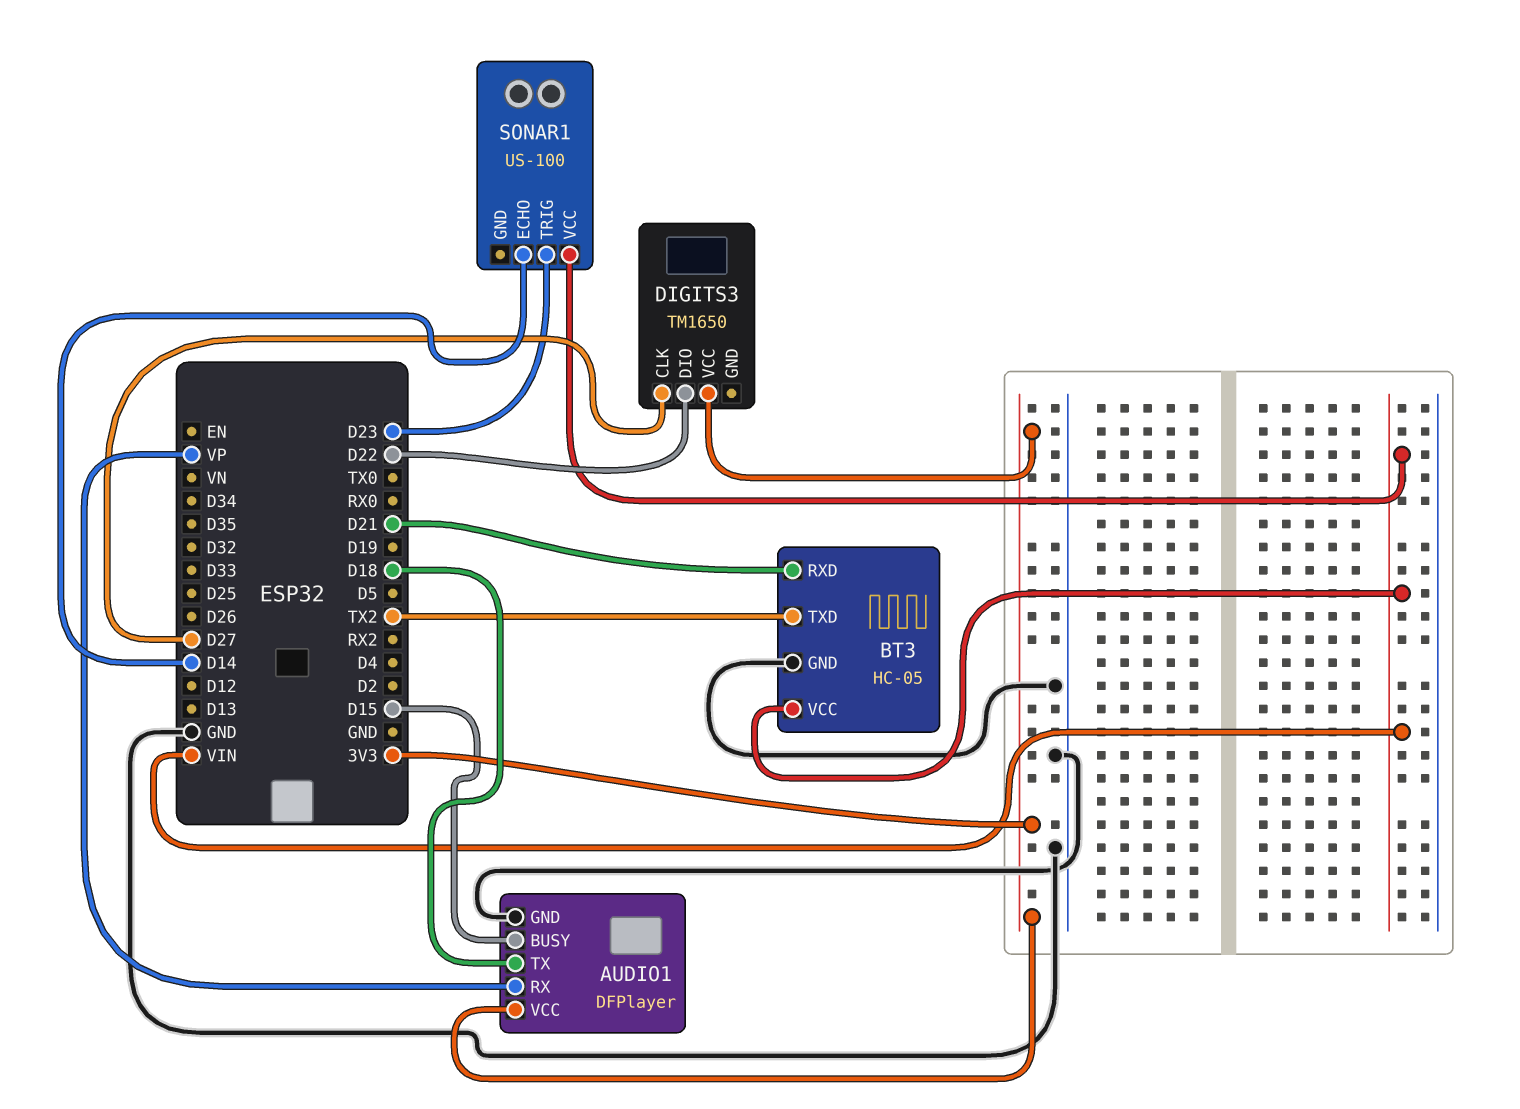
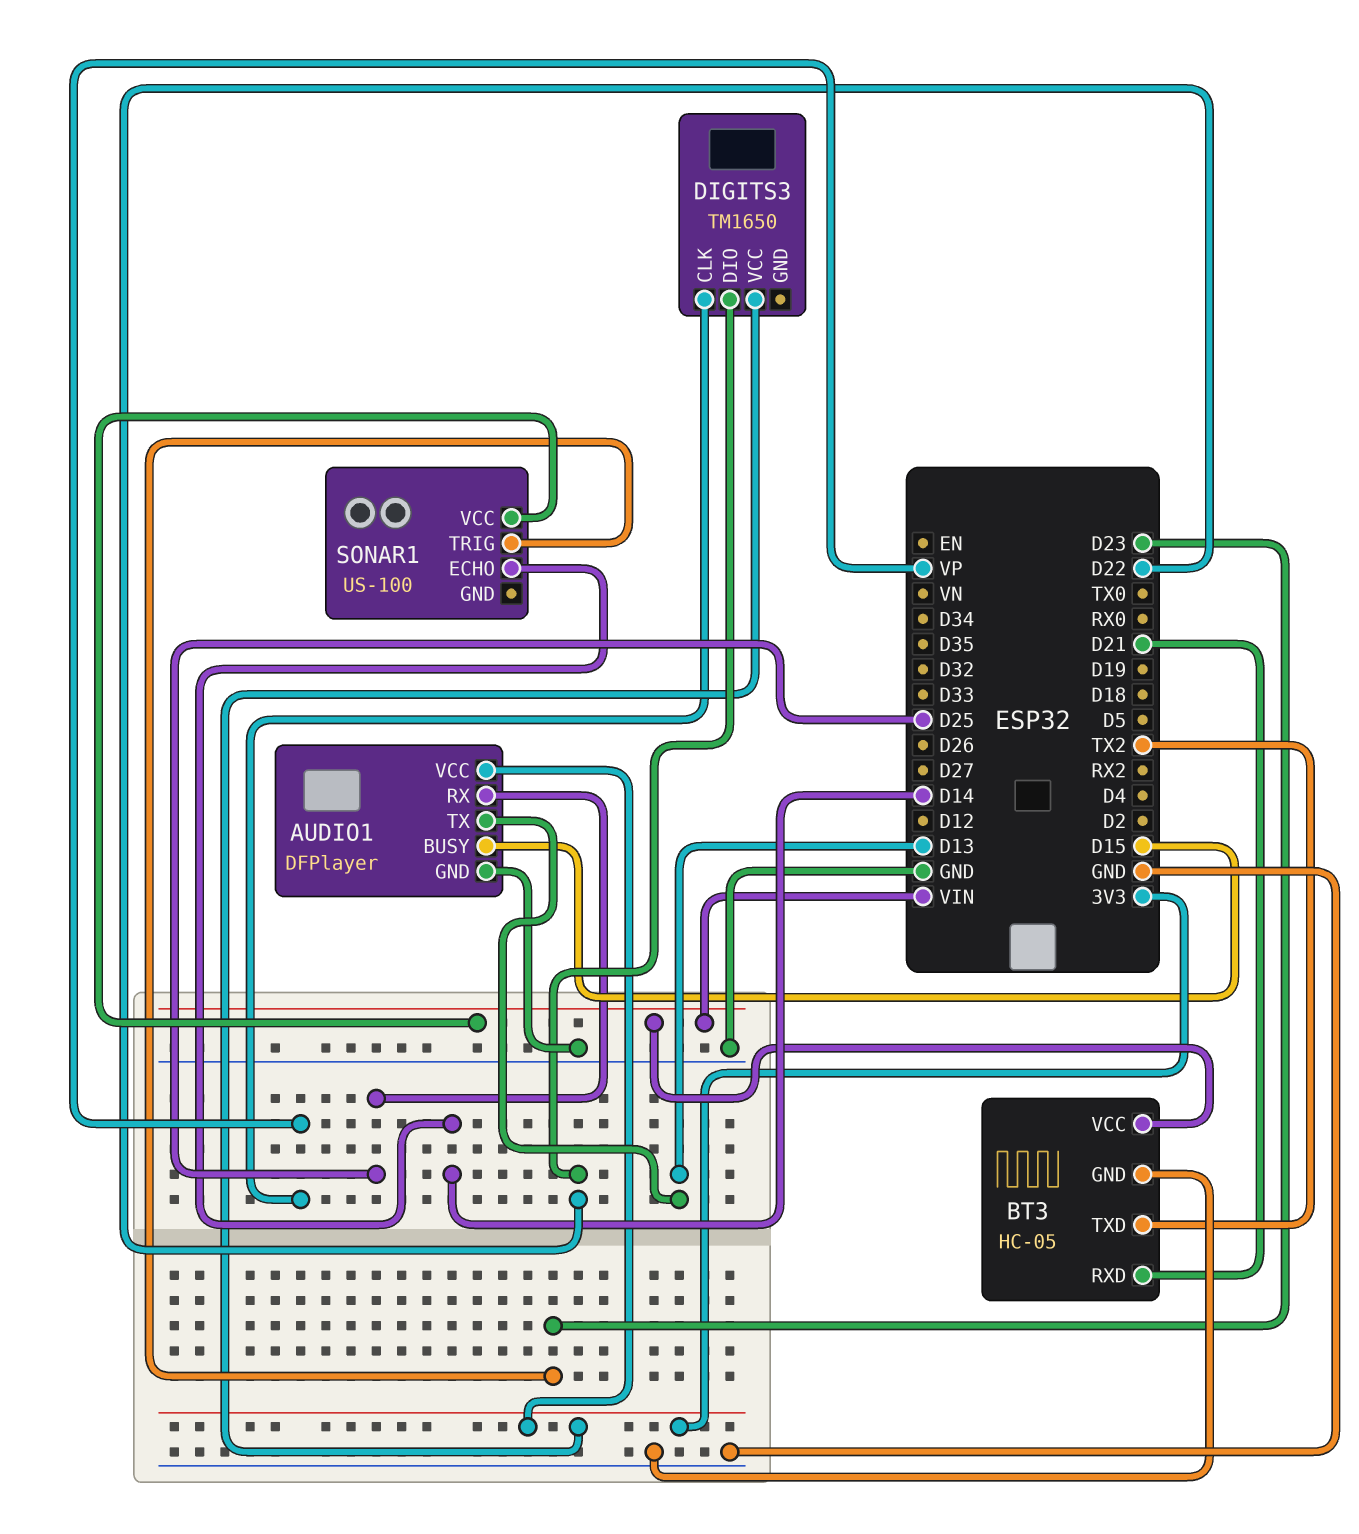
AUDIO1 pin RX: VP -> D25
AUDIO1 pin TX: D18 -> D13
DIGITS3 pin CLK: D27 -> VP

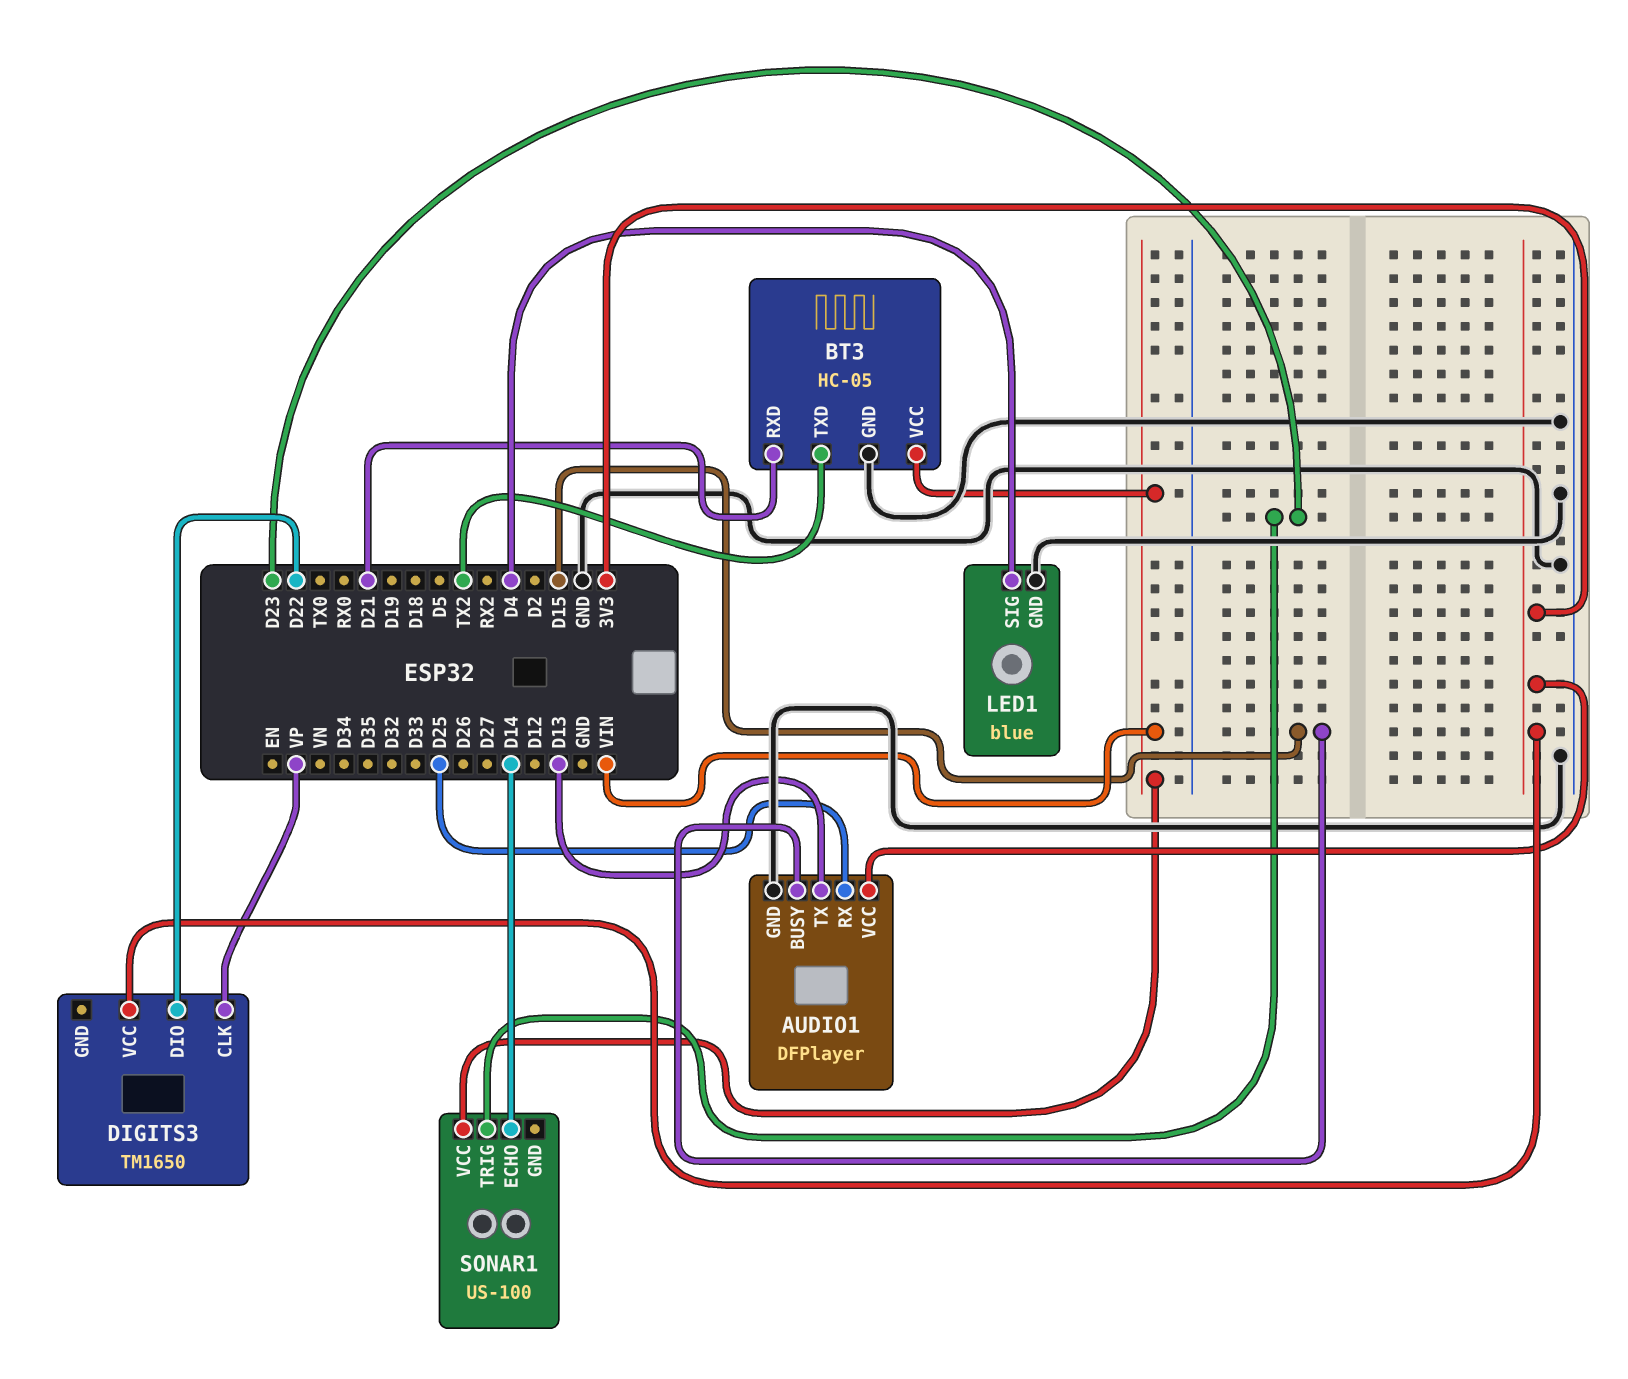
LED1: none -> blue
LED1 pin GND: none -> GND
LED1 pin SIG: none -> D4

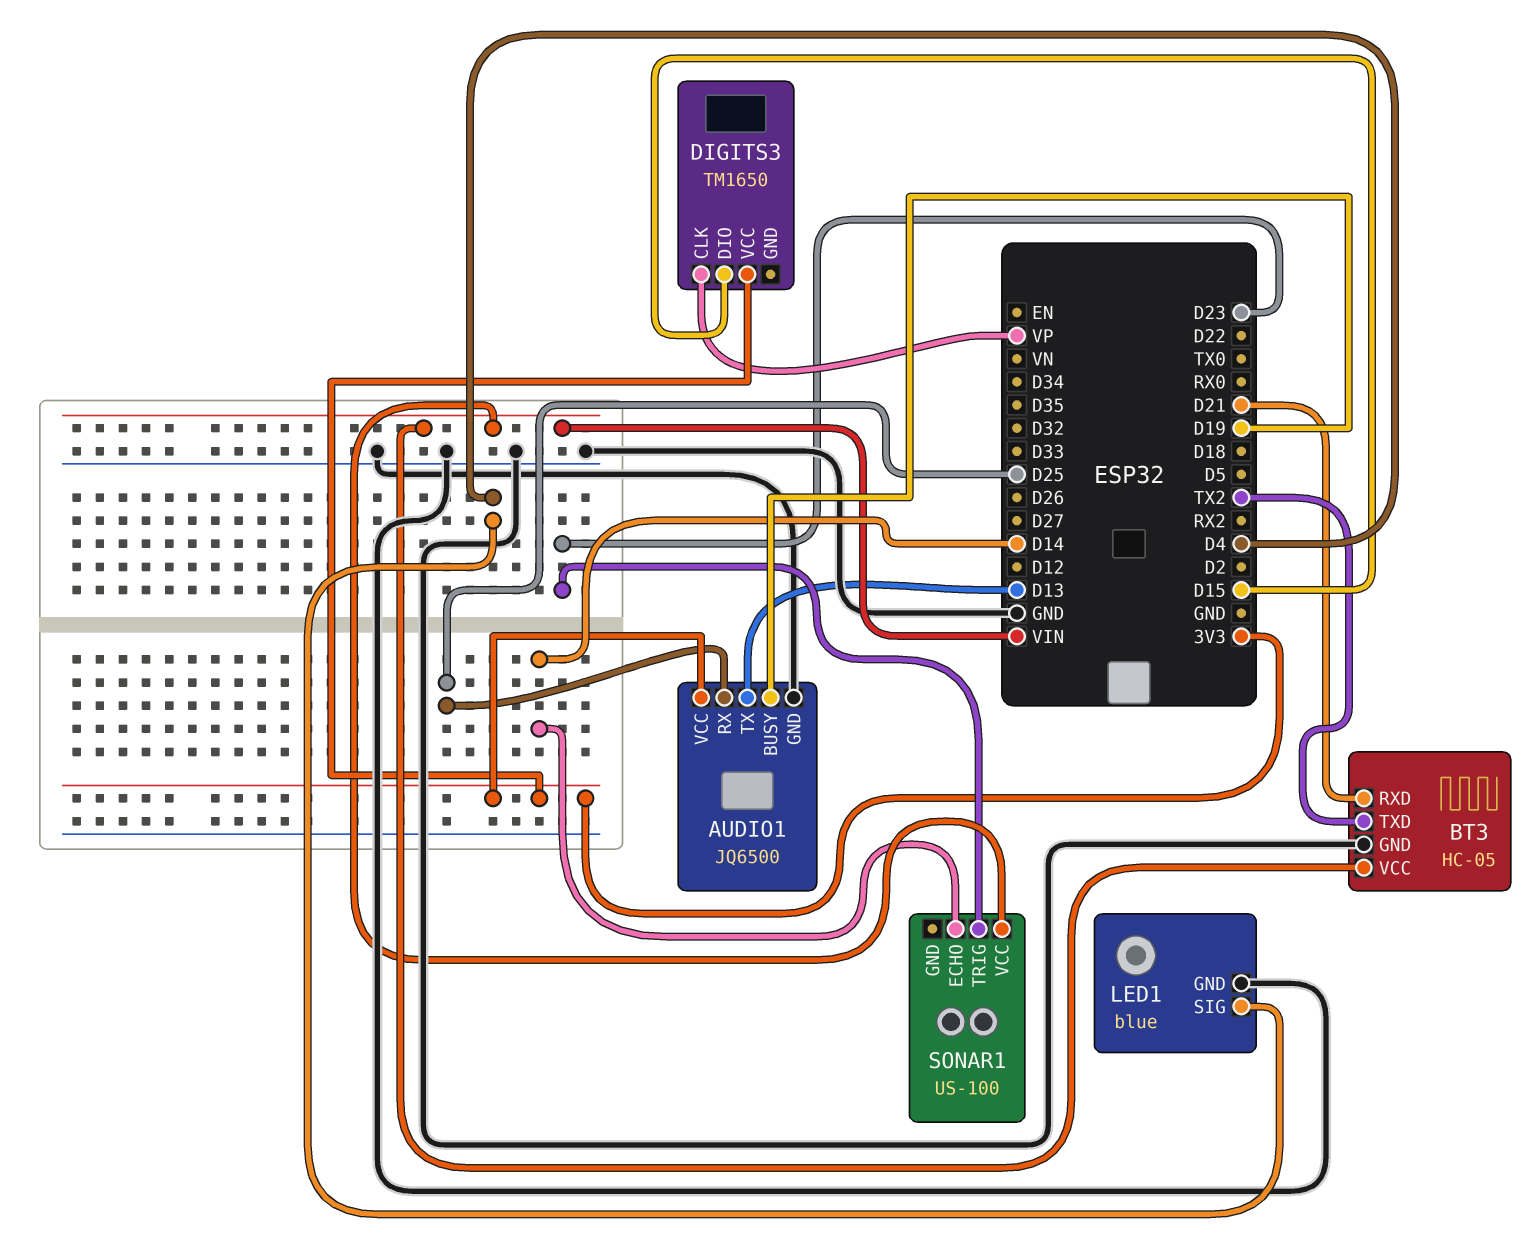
AUDIO1: DFPlayer -> JQ6500
AUDIO1 pin BUSY: D15 -> D19
DIGITS3 pin DIO: D22 -> D15

